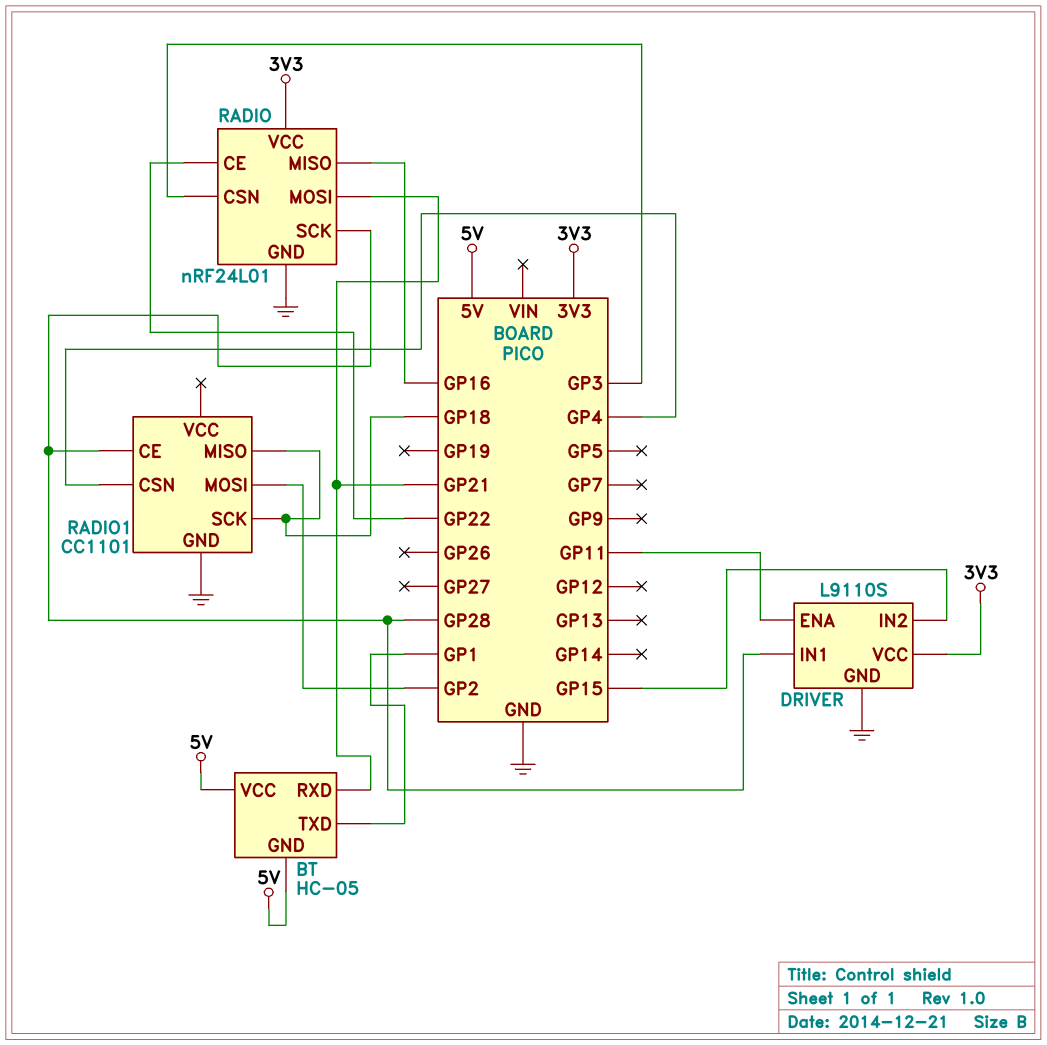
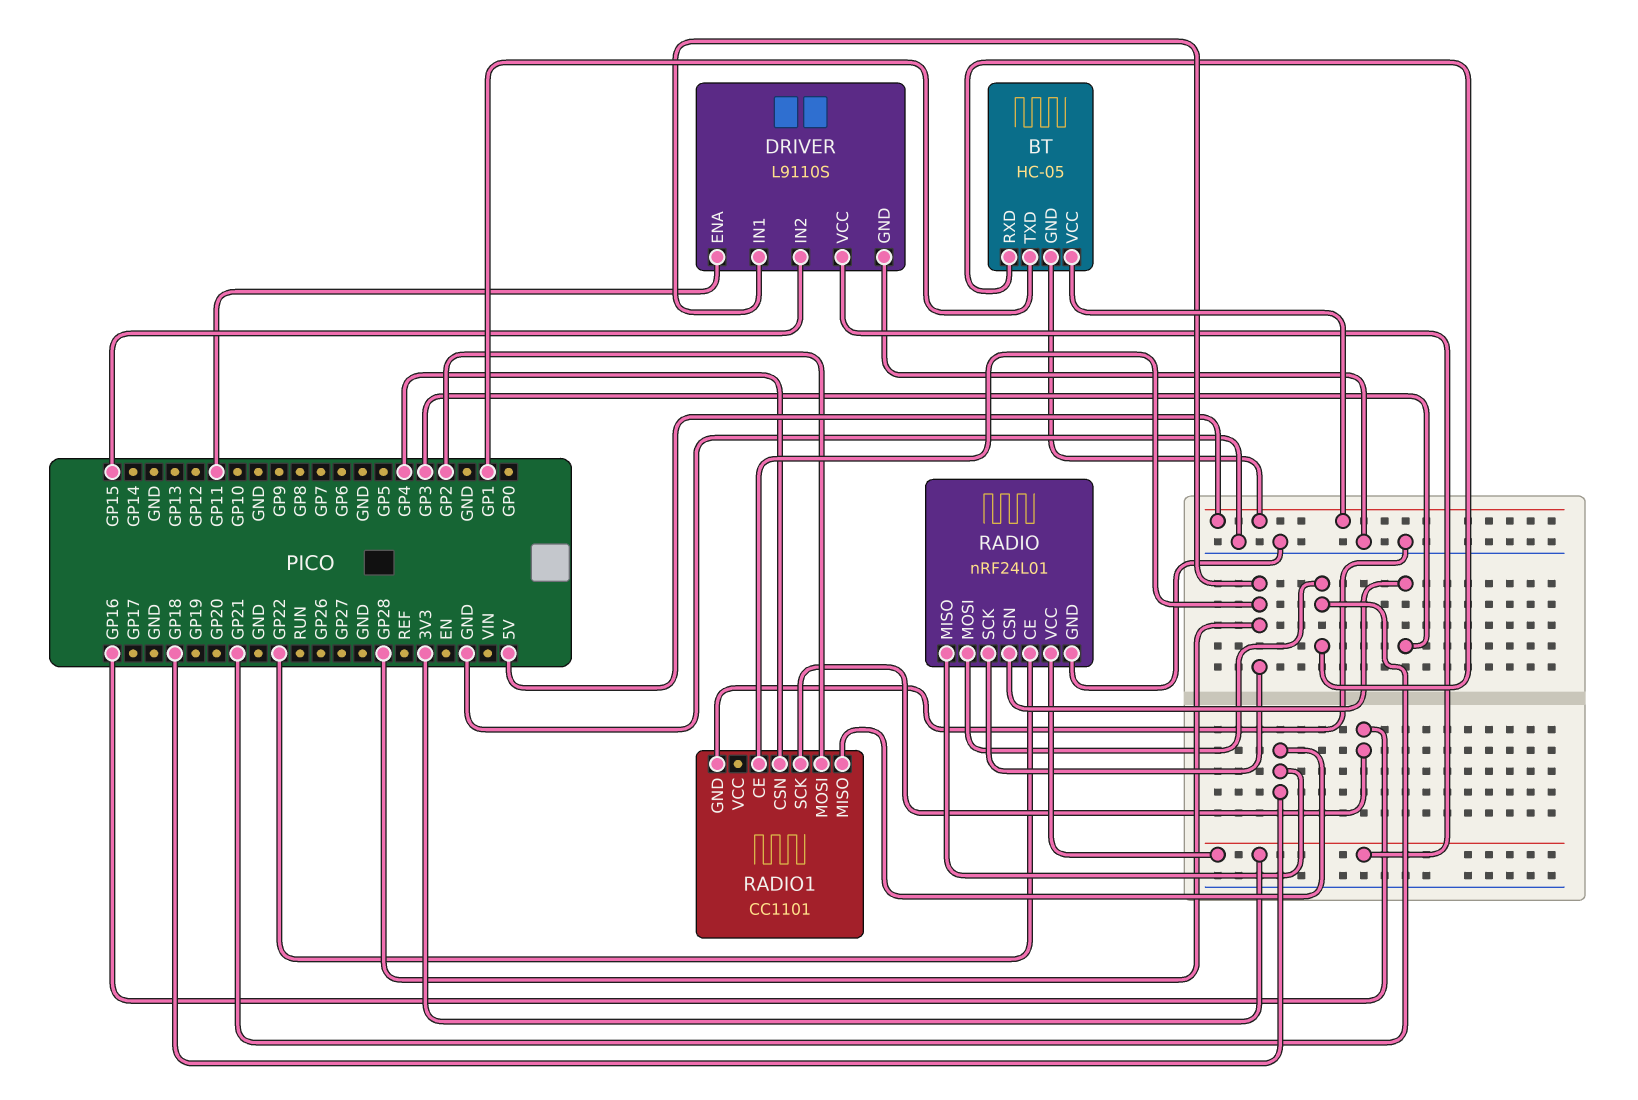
RADIO pin MISO: GP16 -> GP18
RADIO1 pin SCK: GP18 -> GP16

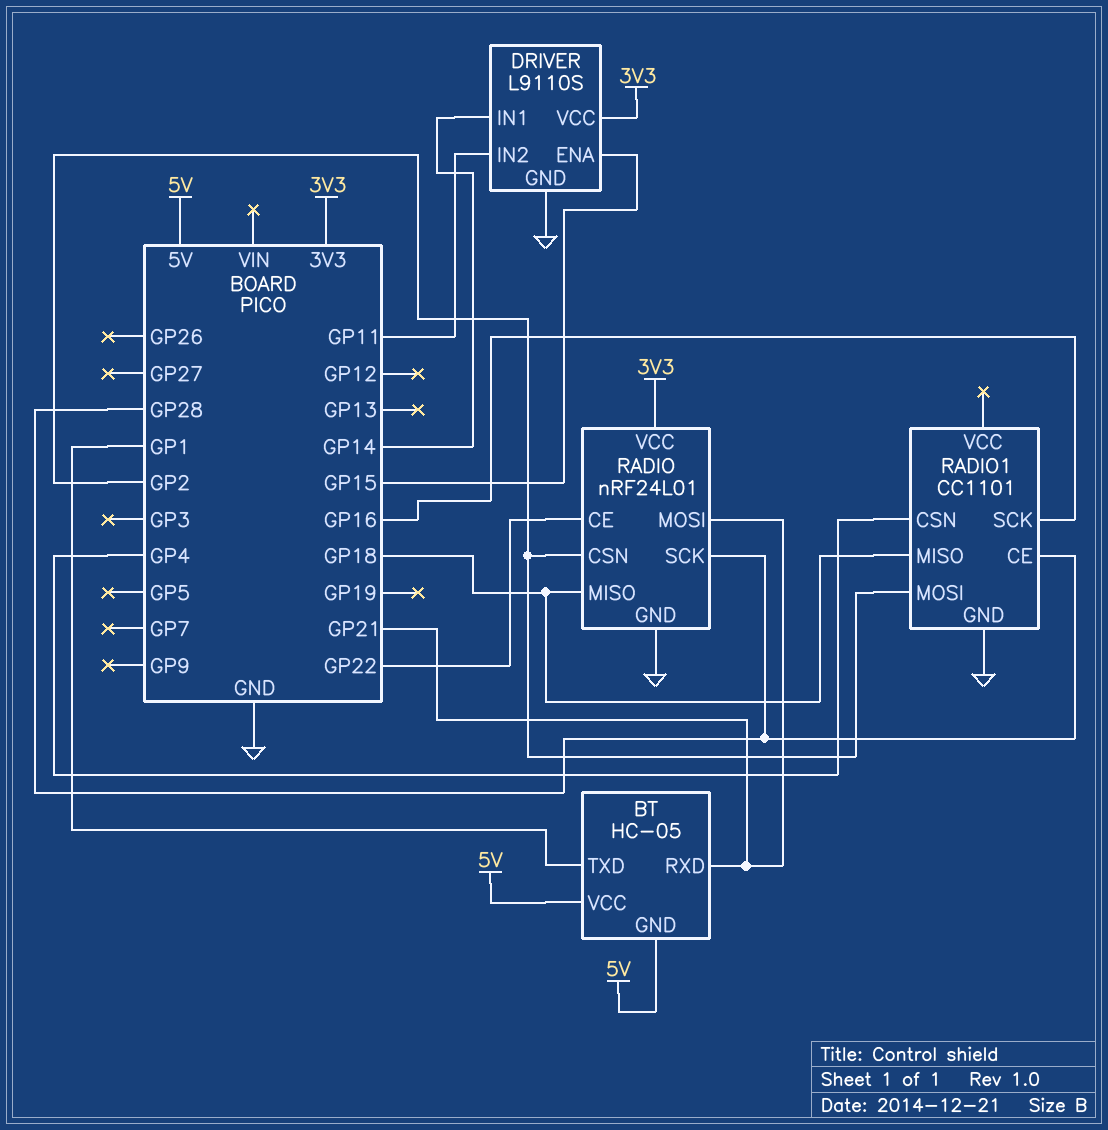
DRIVER pin ENA: GP11 -> GP15
DRIVER pin IN1: GP28 -> GP14
DRIVER pin IN2: GP15 -> GP11
RADIO pin CSN: GP3 -> GP2

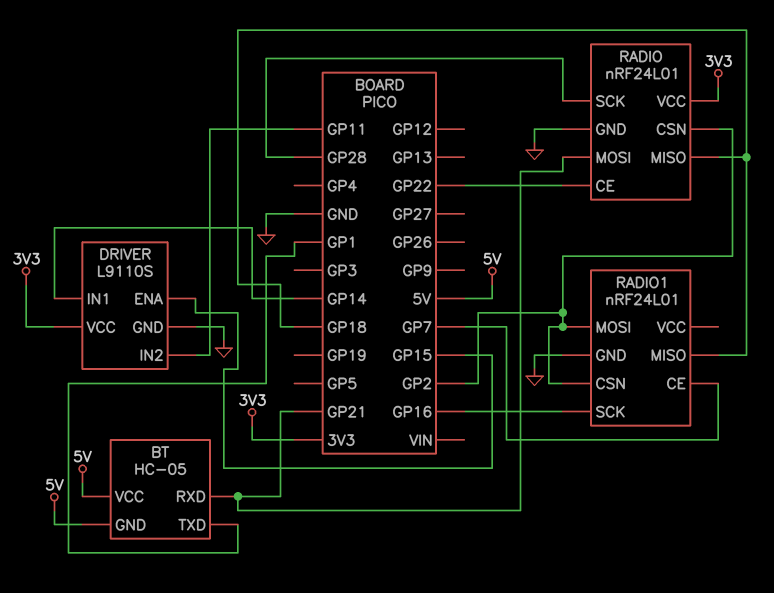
RADIO1: CC1101 -> nRF24L01
RADIO1 pin CE: GP28 -> GP7
RADIO1 pin CSN: GP4 -> GP2

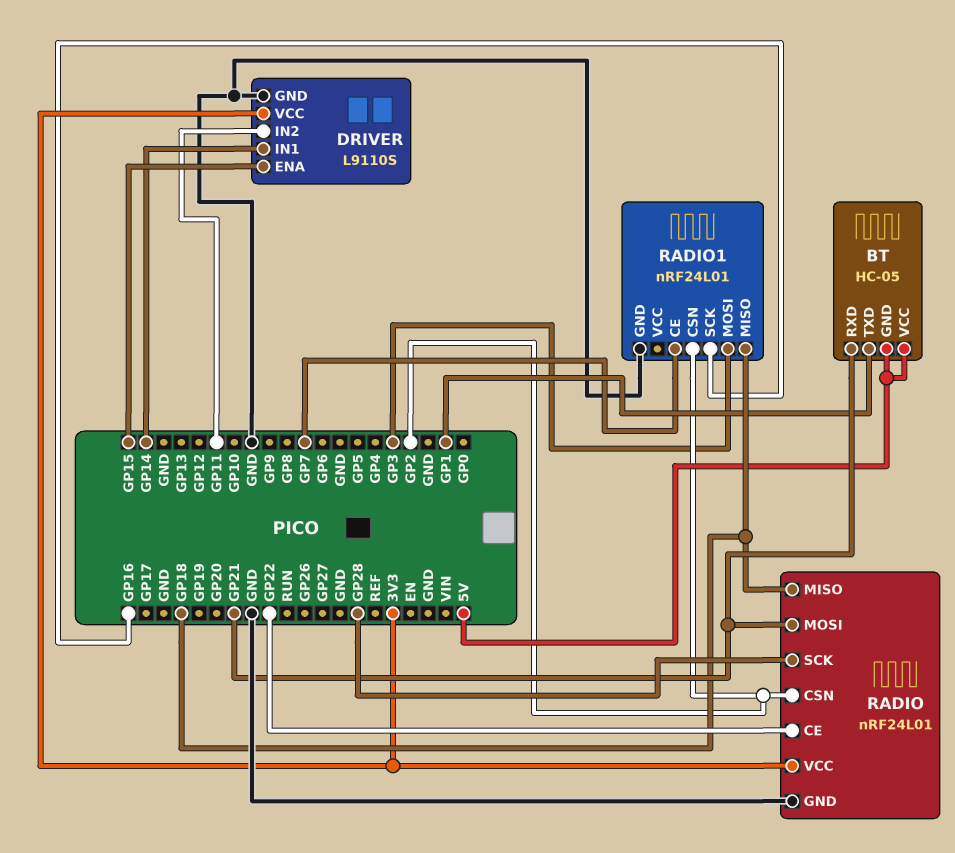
RADIO1 pin MOSI: GP2 -> GP3

